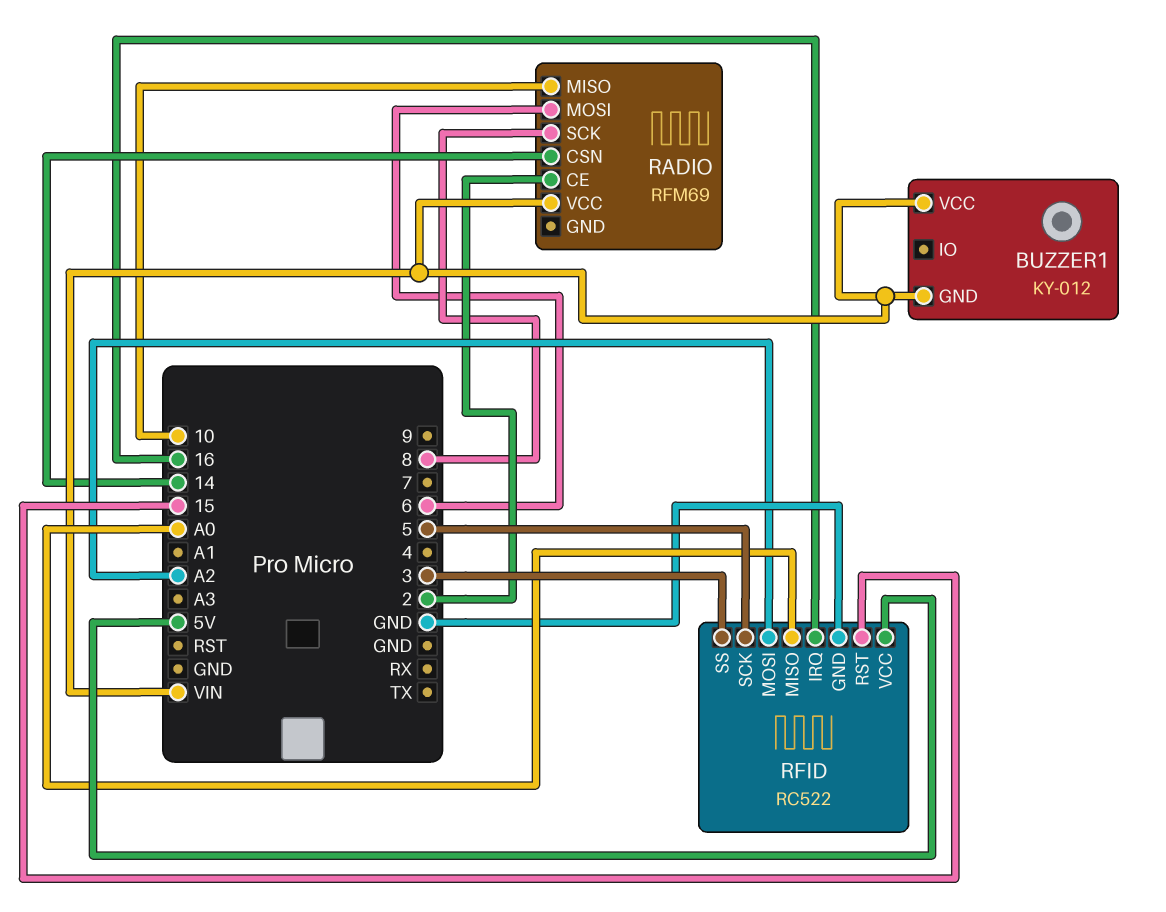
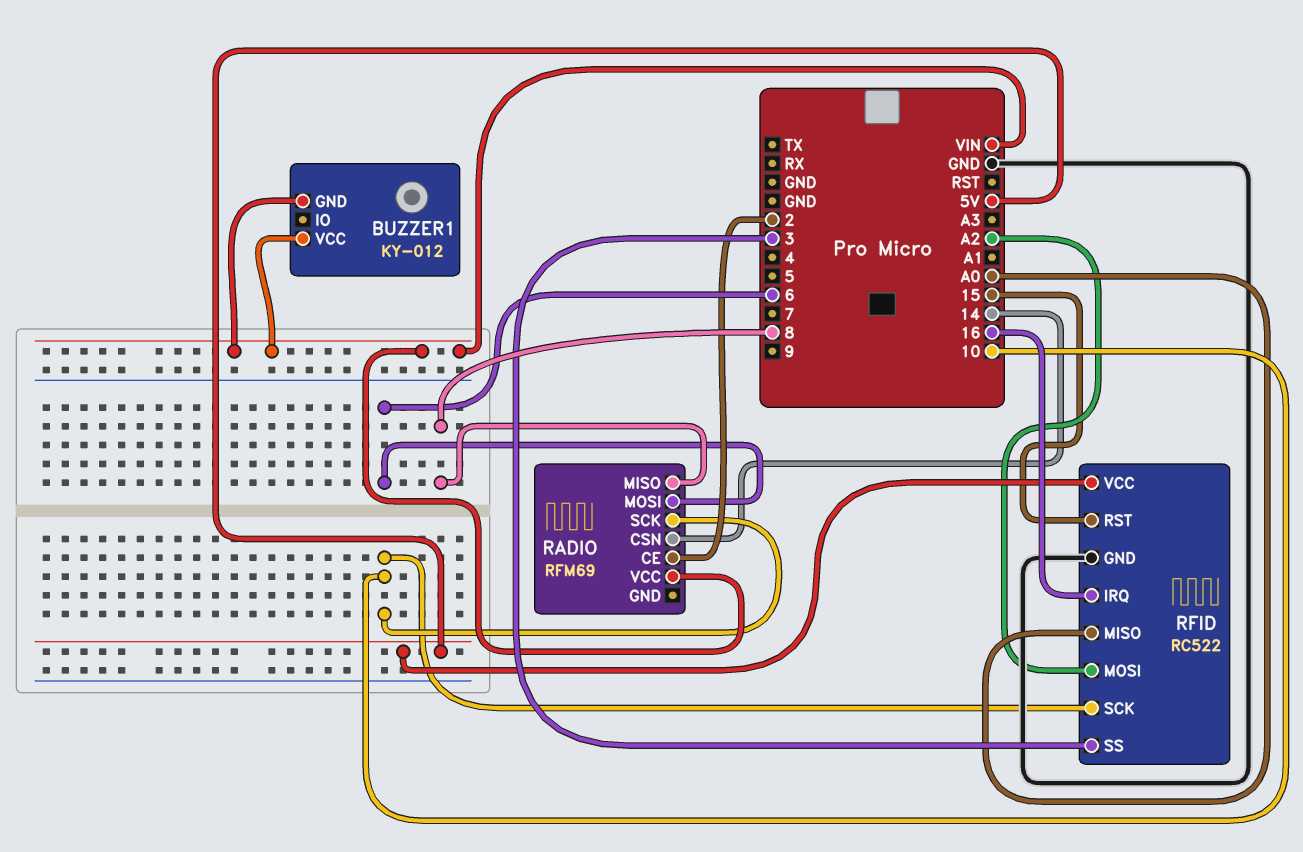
RADIO pin MISO: 10 -> 8
RADIO pin SCK: 8 -> 10
RFID pin SCK: 5 -> 10

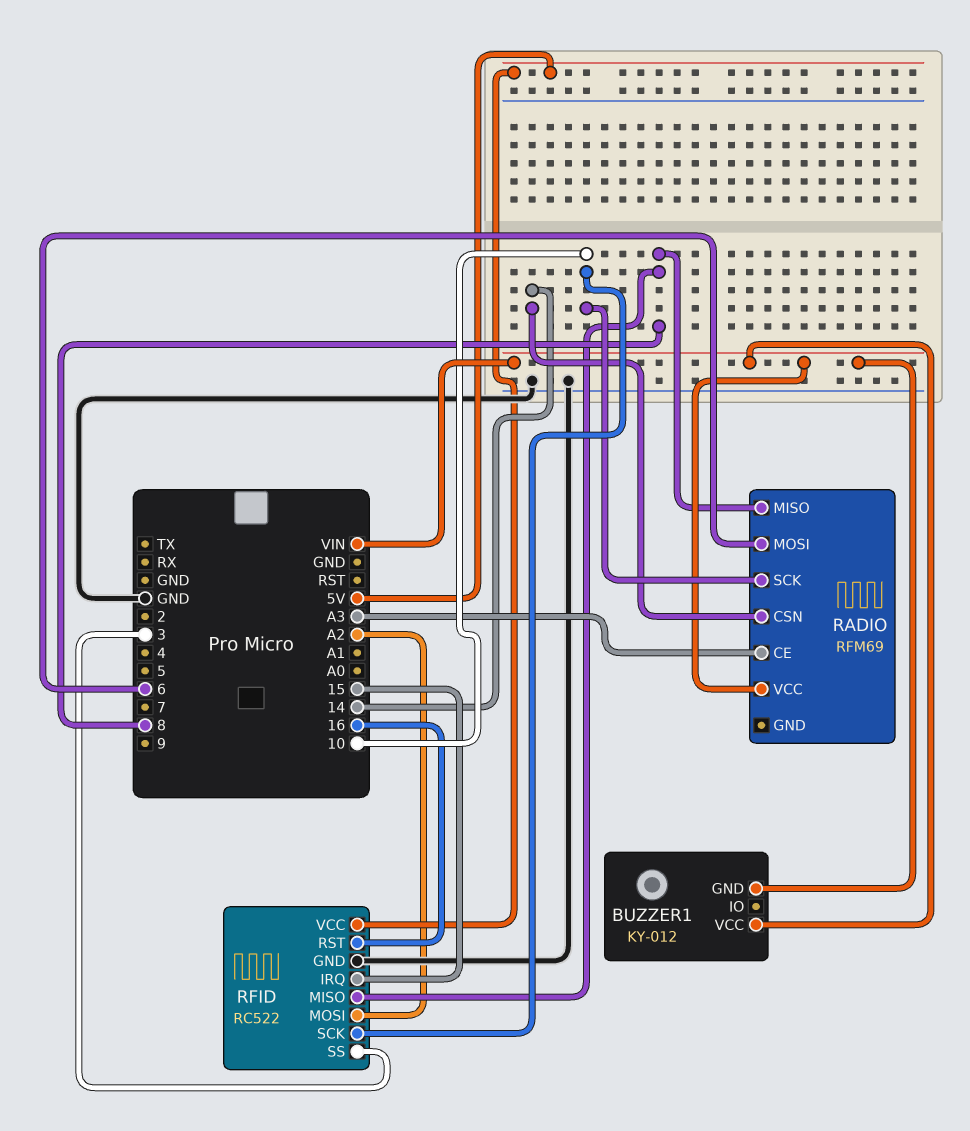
RADIO pin CE: 2 -> A3
RFID pin IRQ: 16 -> 15
RFID pin MISO: A0 -> 8
RFID pin RST: 15 -> 16

